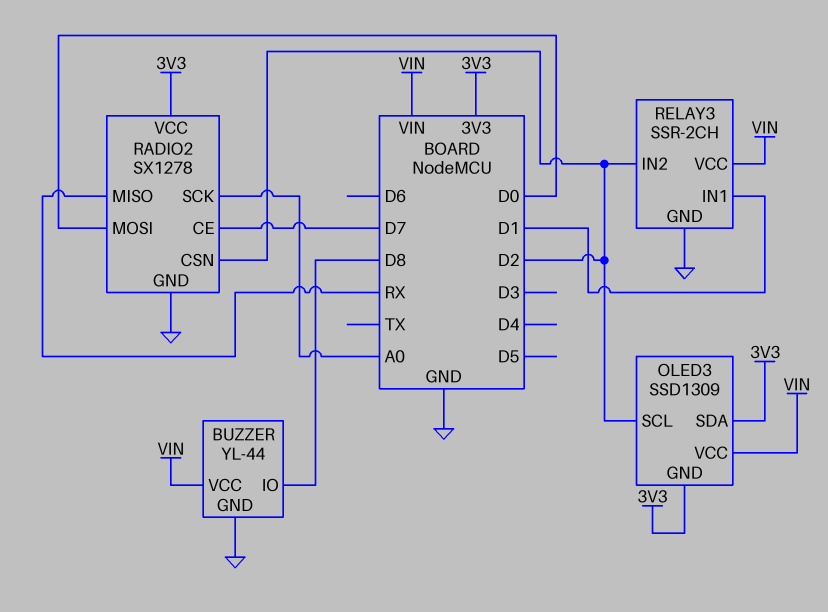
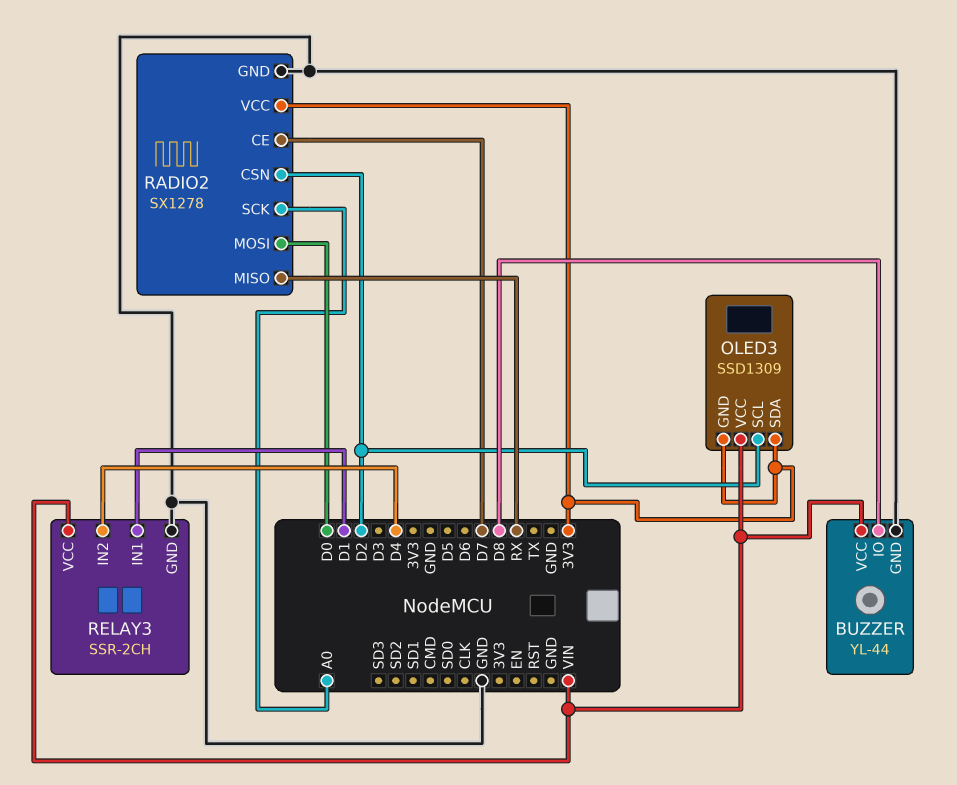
RELAY3 pin IN2: D2 -> D4

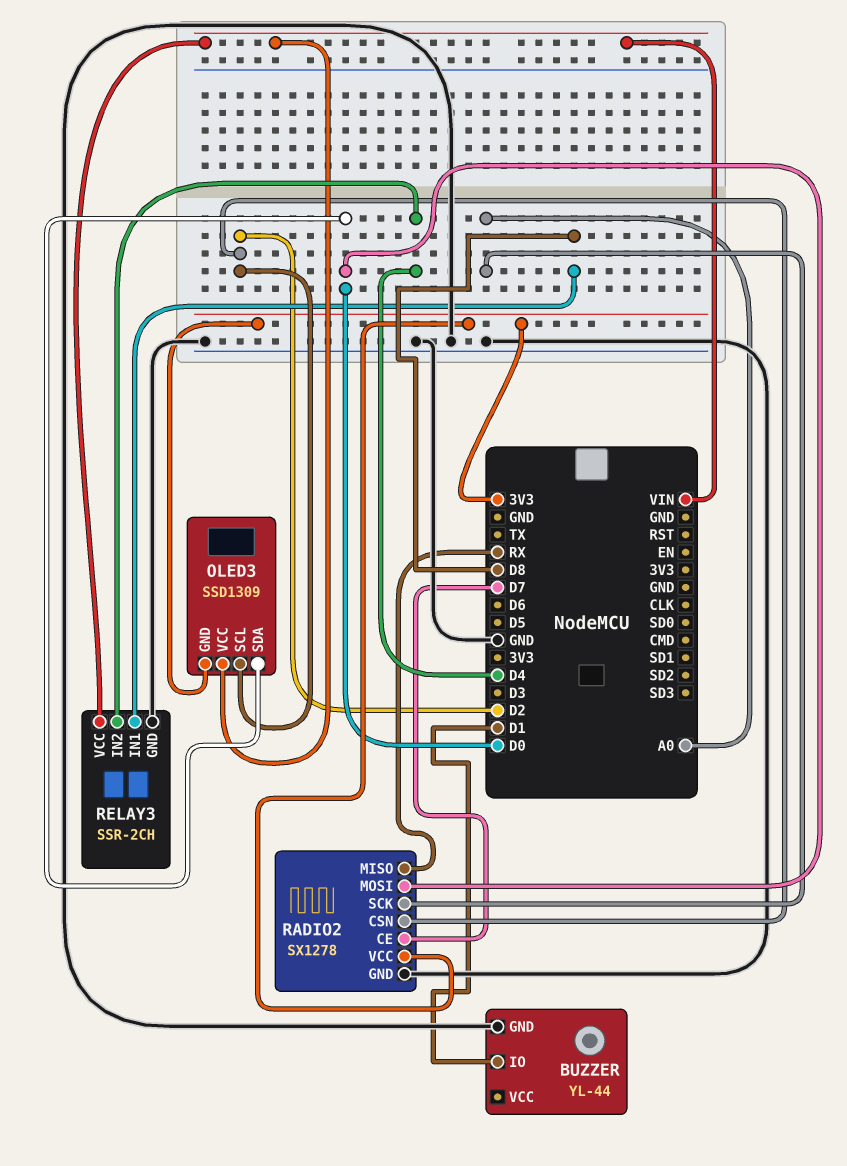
BUZZER pin IO: D8 -> D1
BUZZER pin VCC: VIN -> none
OLED3 pin SDA: 3V3 -> D0
RELAY3 pin IN1: D1 -> D8

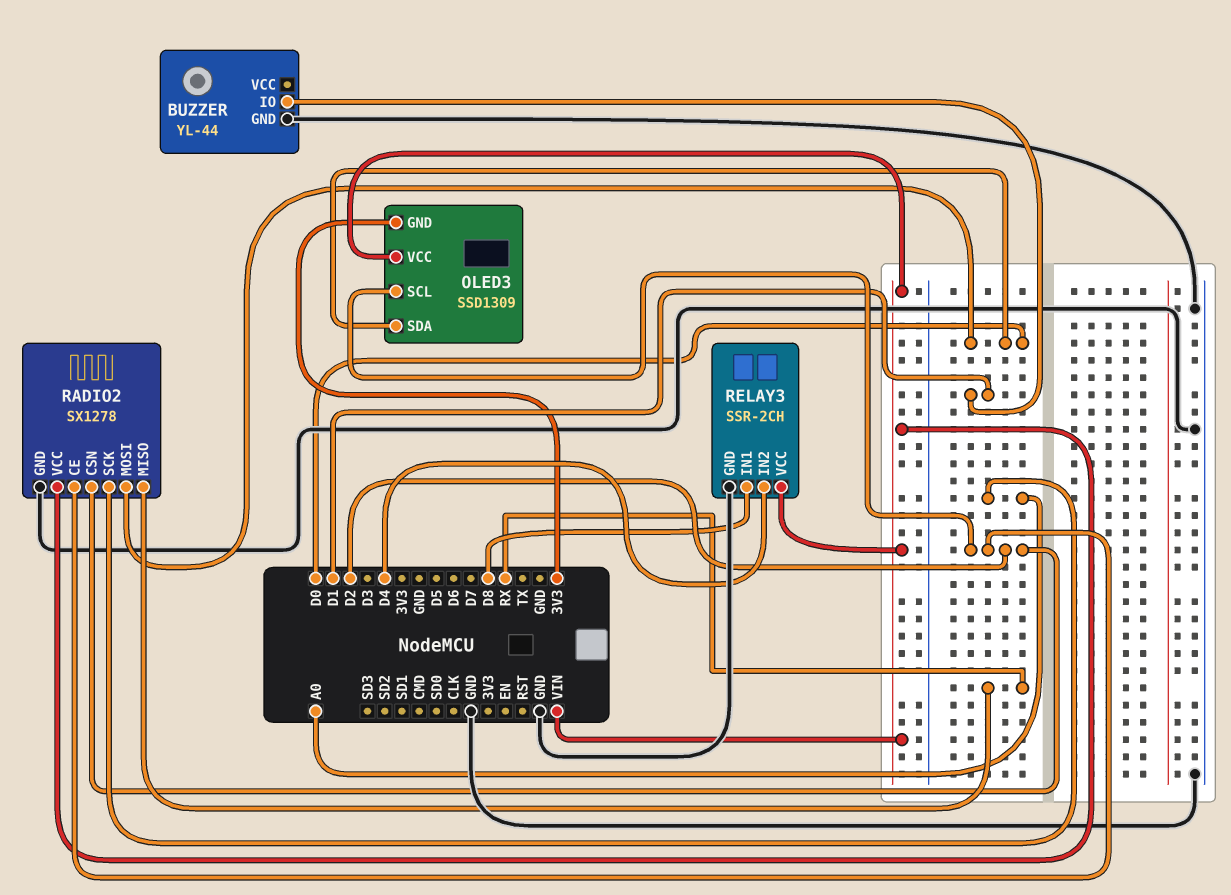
RADIO2 pin CE: D7 -> D2
RADIO2 pin VCC: 3V3 -> VIN

